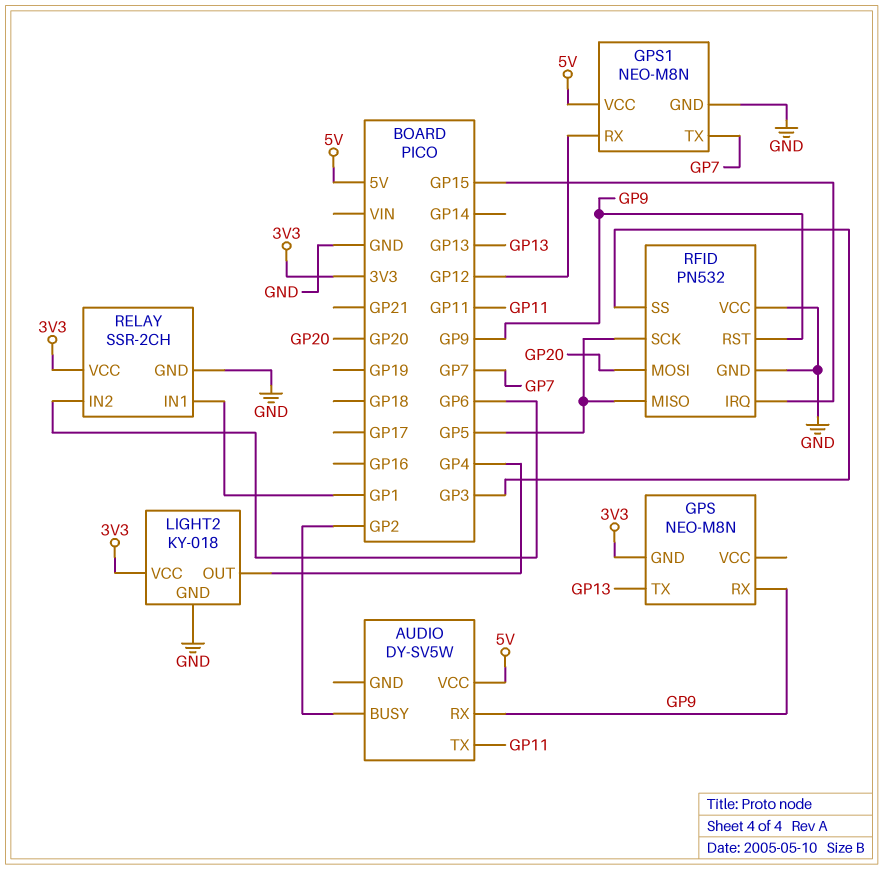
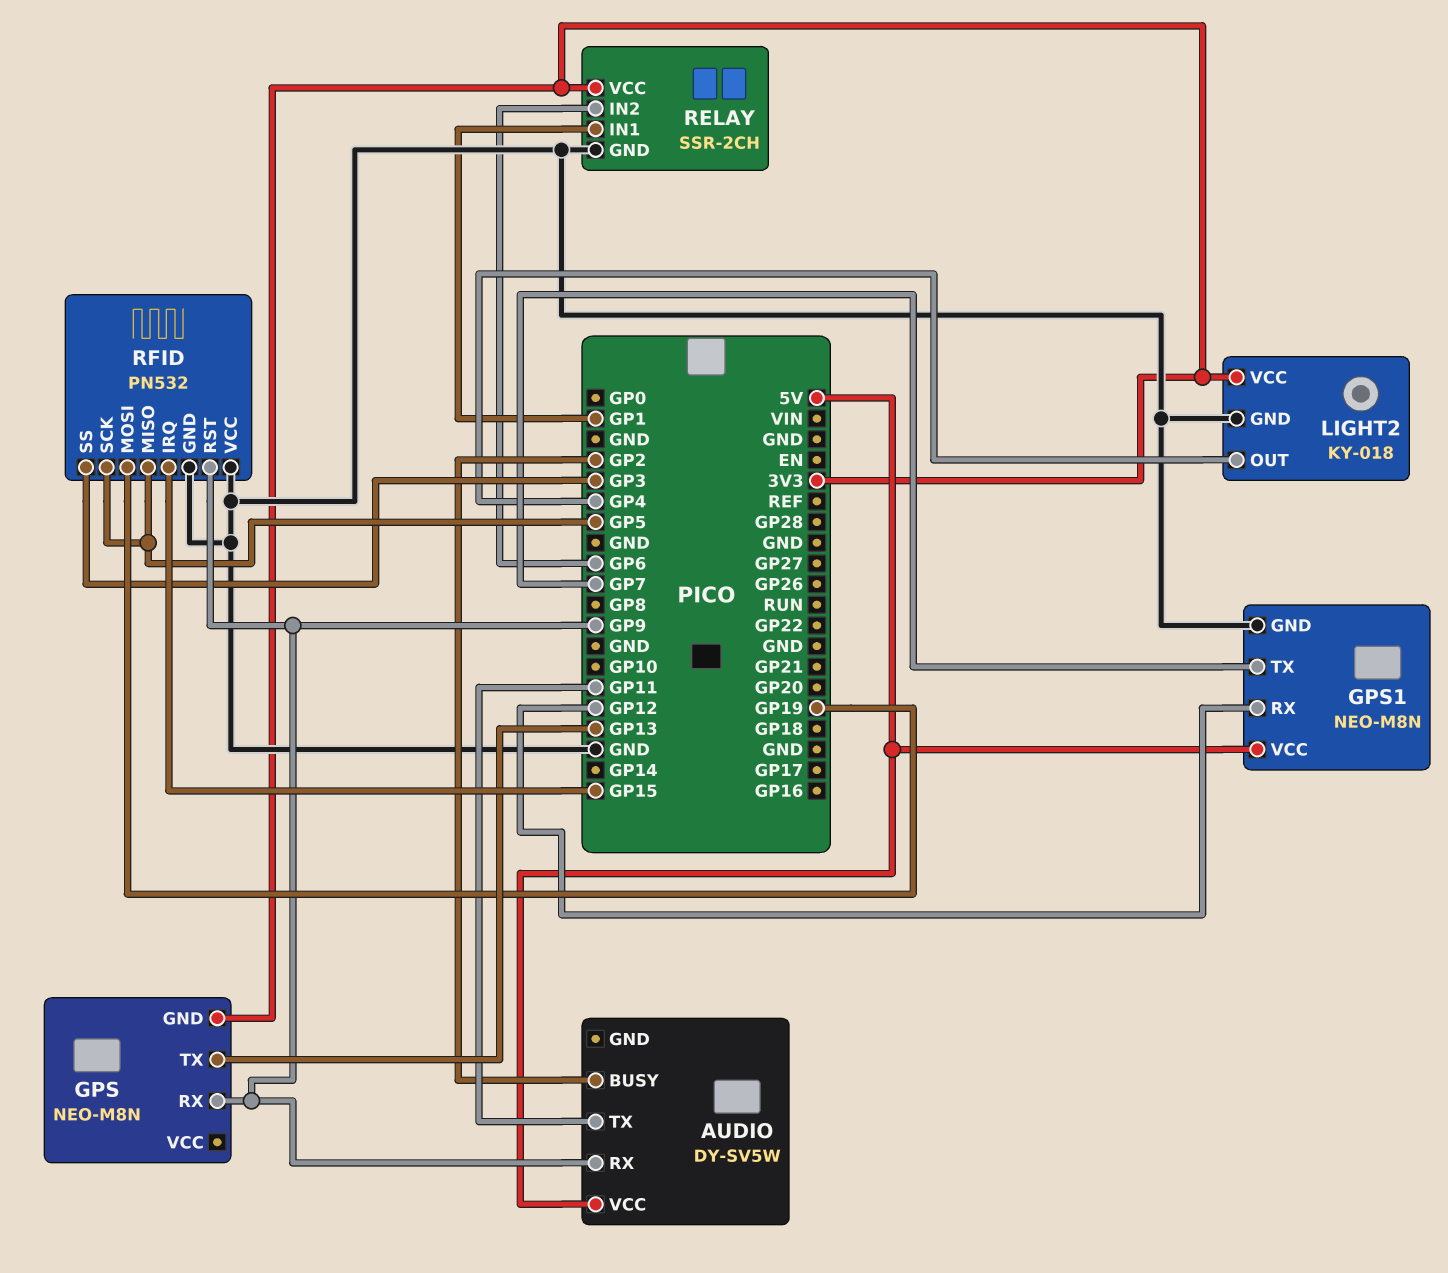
RFID pin MOSI: GP20 -> GP19

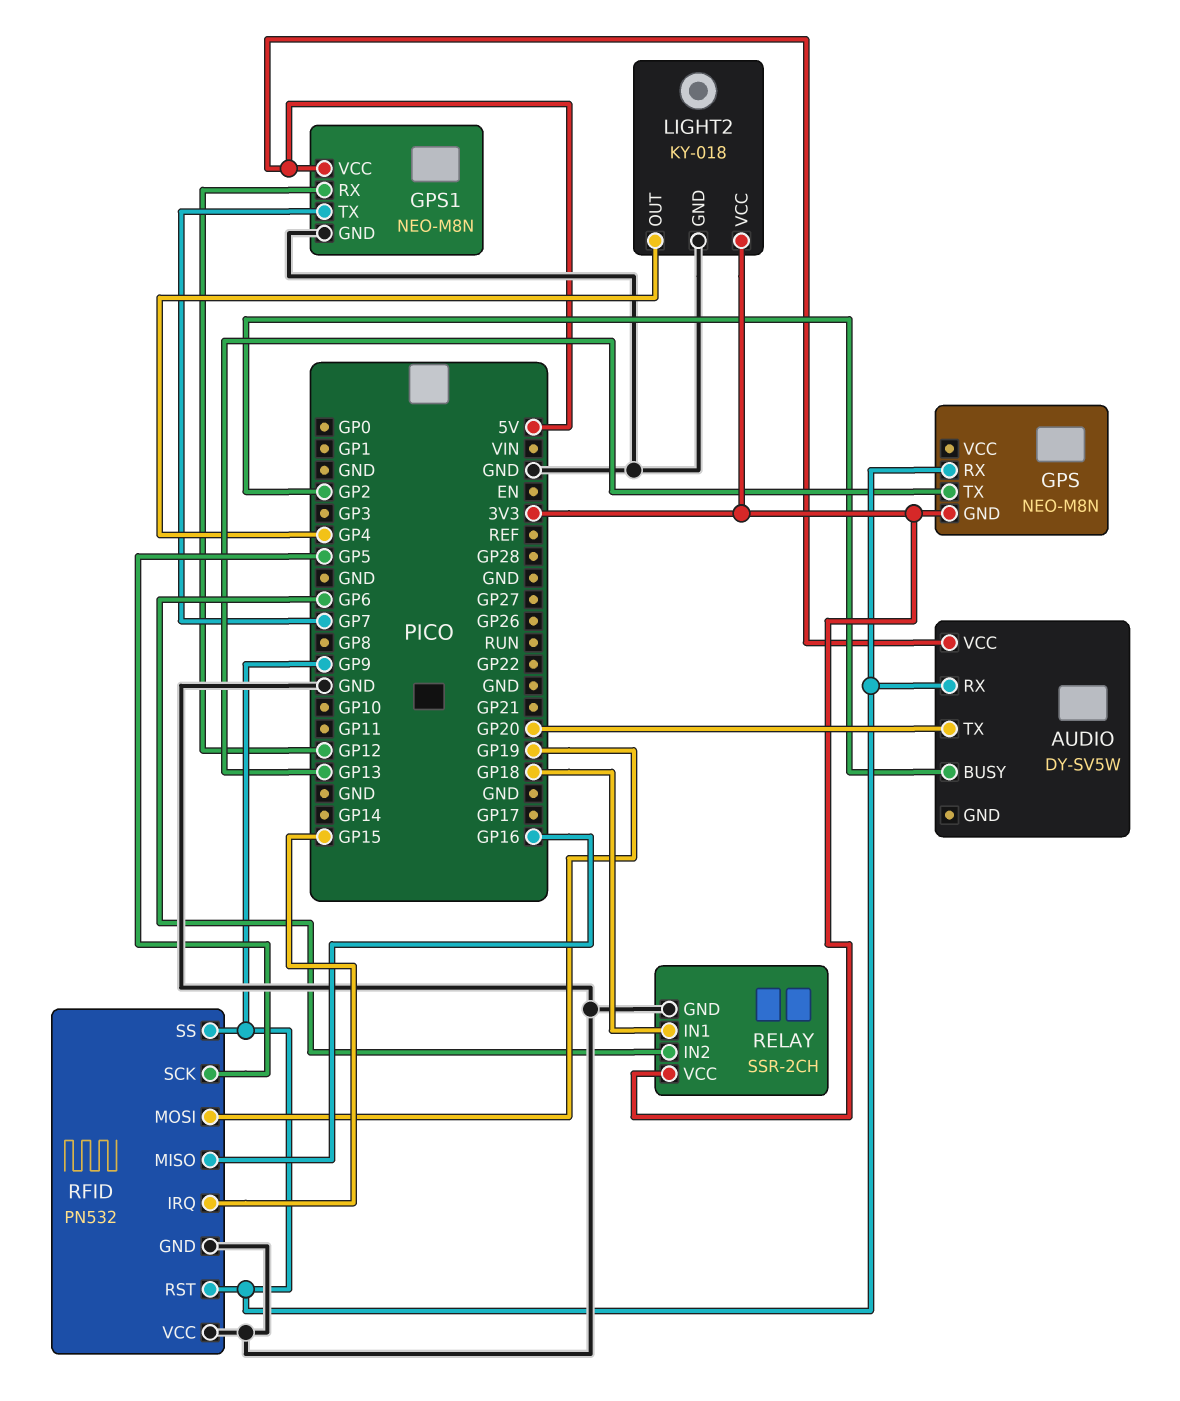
AUDIO pin TX: GP11 -> GP20
RELAY pin IN1: GP1 -> GP18
RFID pin MISO: GP5 -> GP16
RFID pin SS: GP3 -> GP9

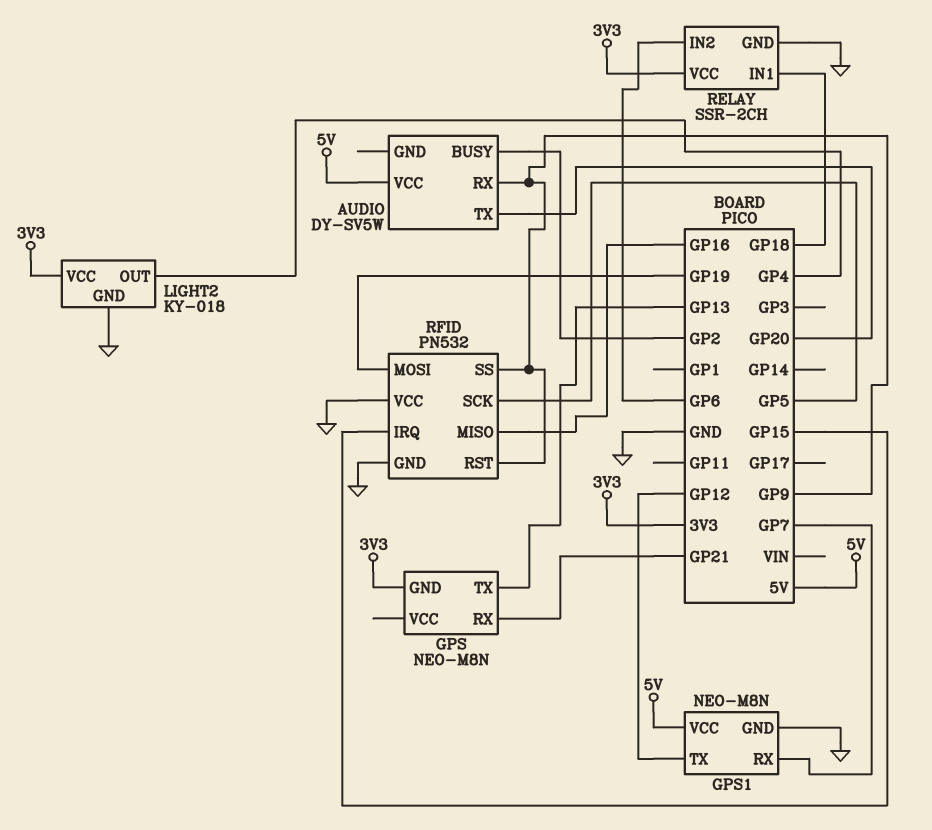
GPS pin RX: GP9 -> GP21
GPS1 pin RX: GP12 -> GP7
GPS1 pin TX: GP7 -> GP12

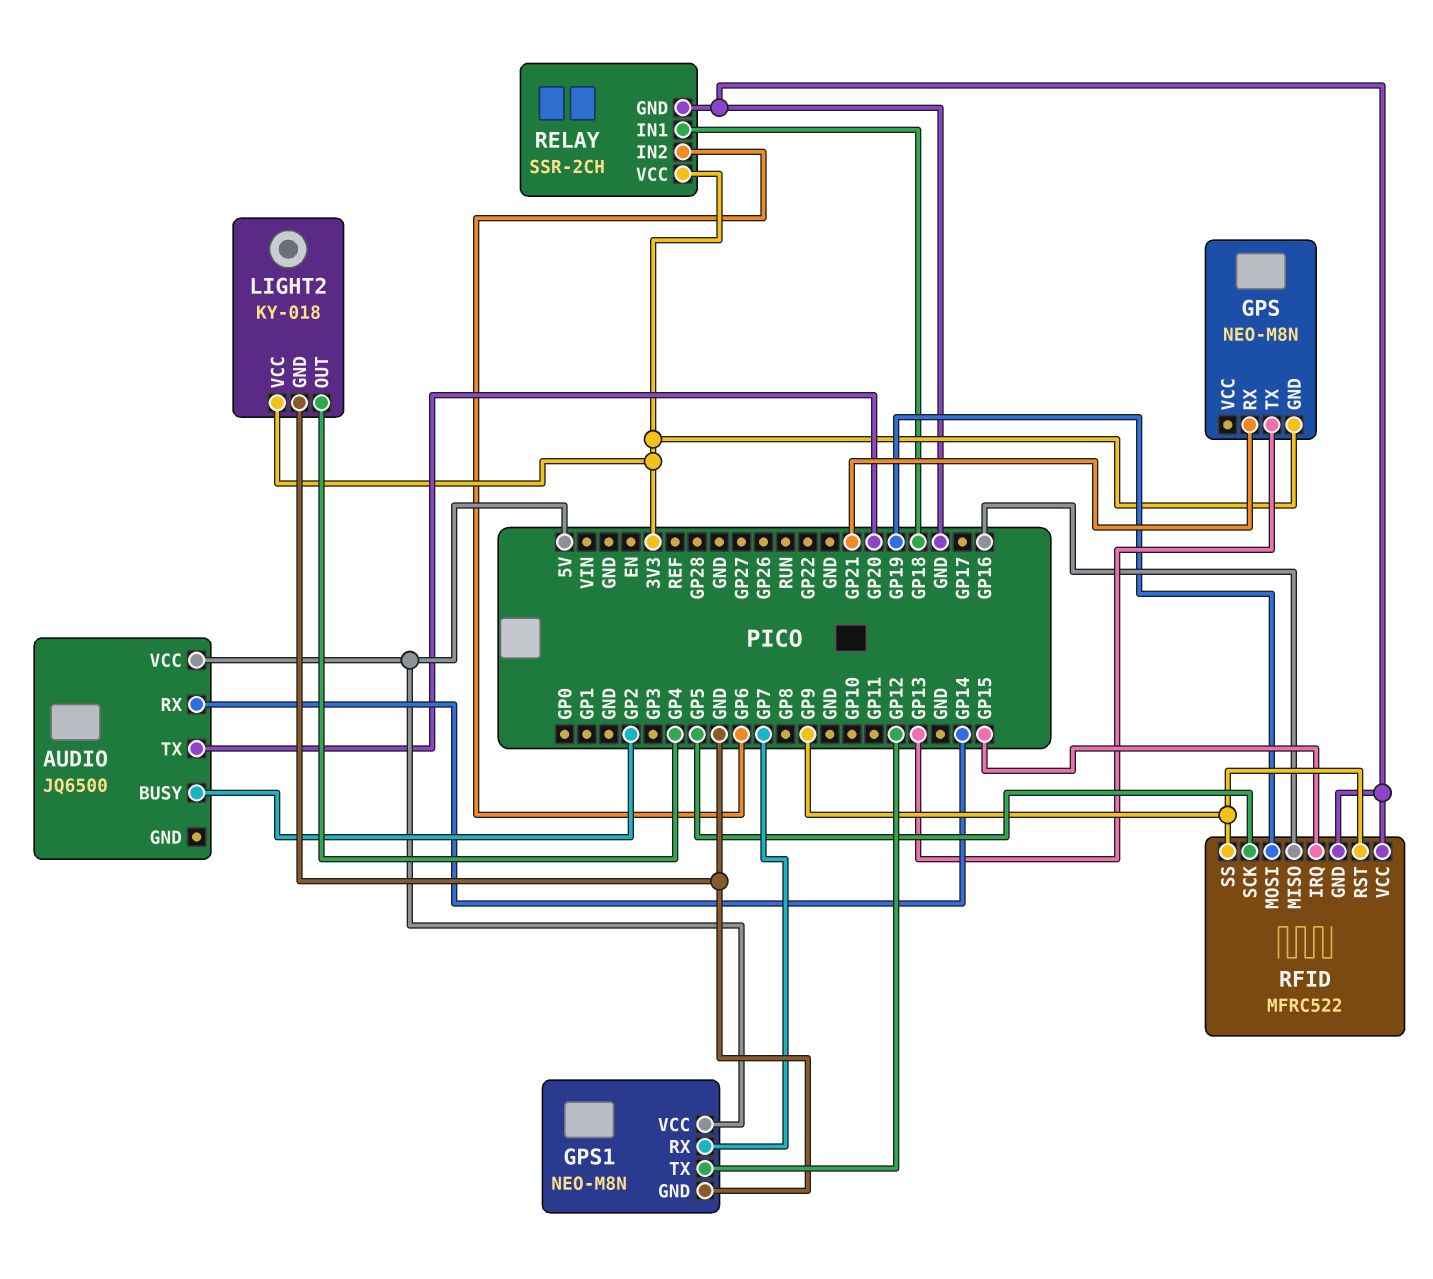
AUDIO: DY-SV5W -> JQ6500
AUDIO pin RX: GP9 -> GP14
RFID: PN532 -> MFRC522

